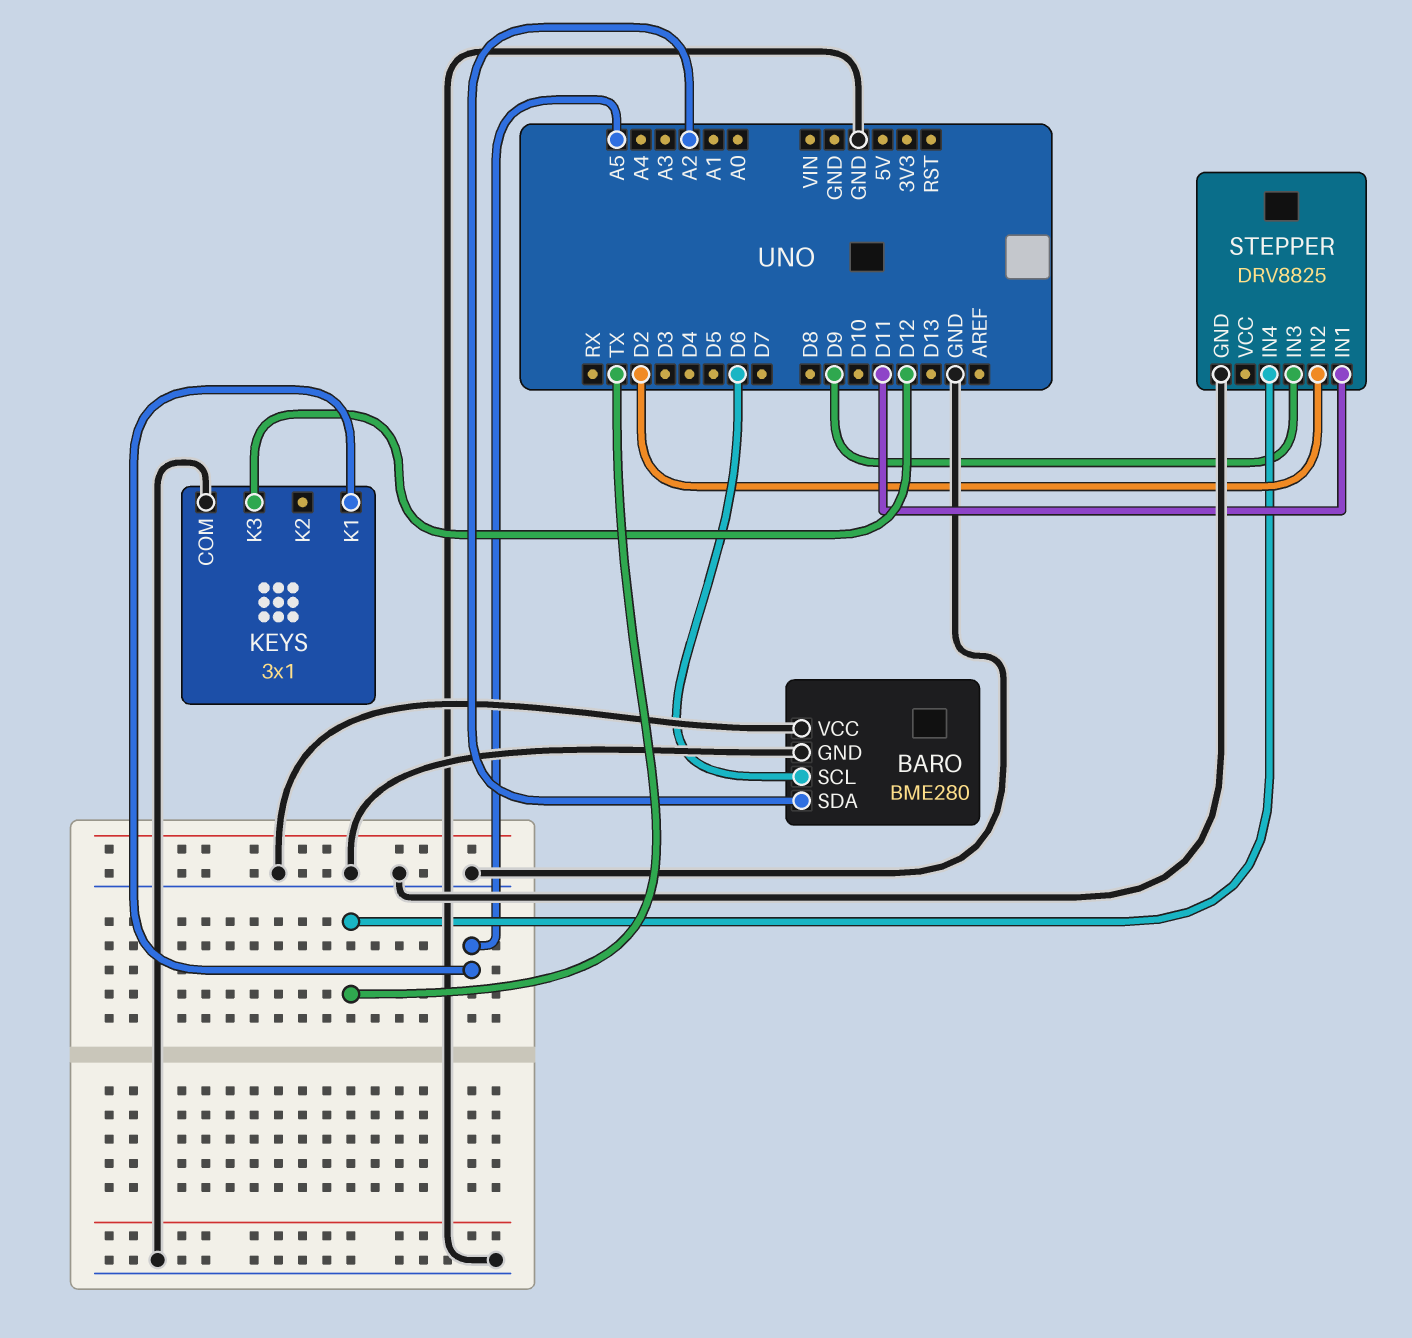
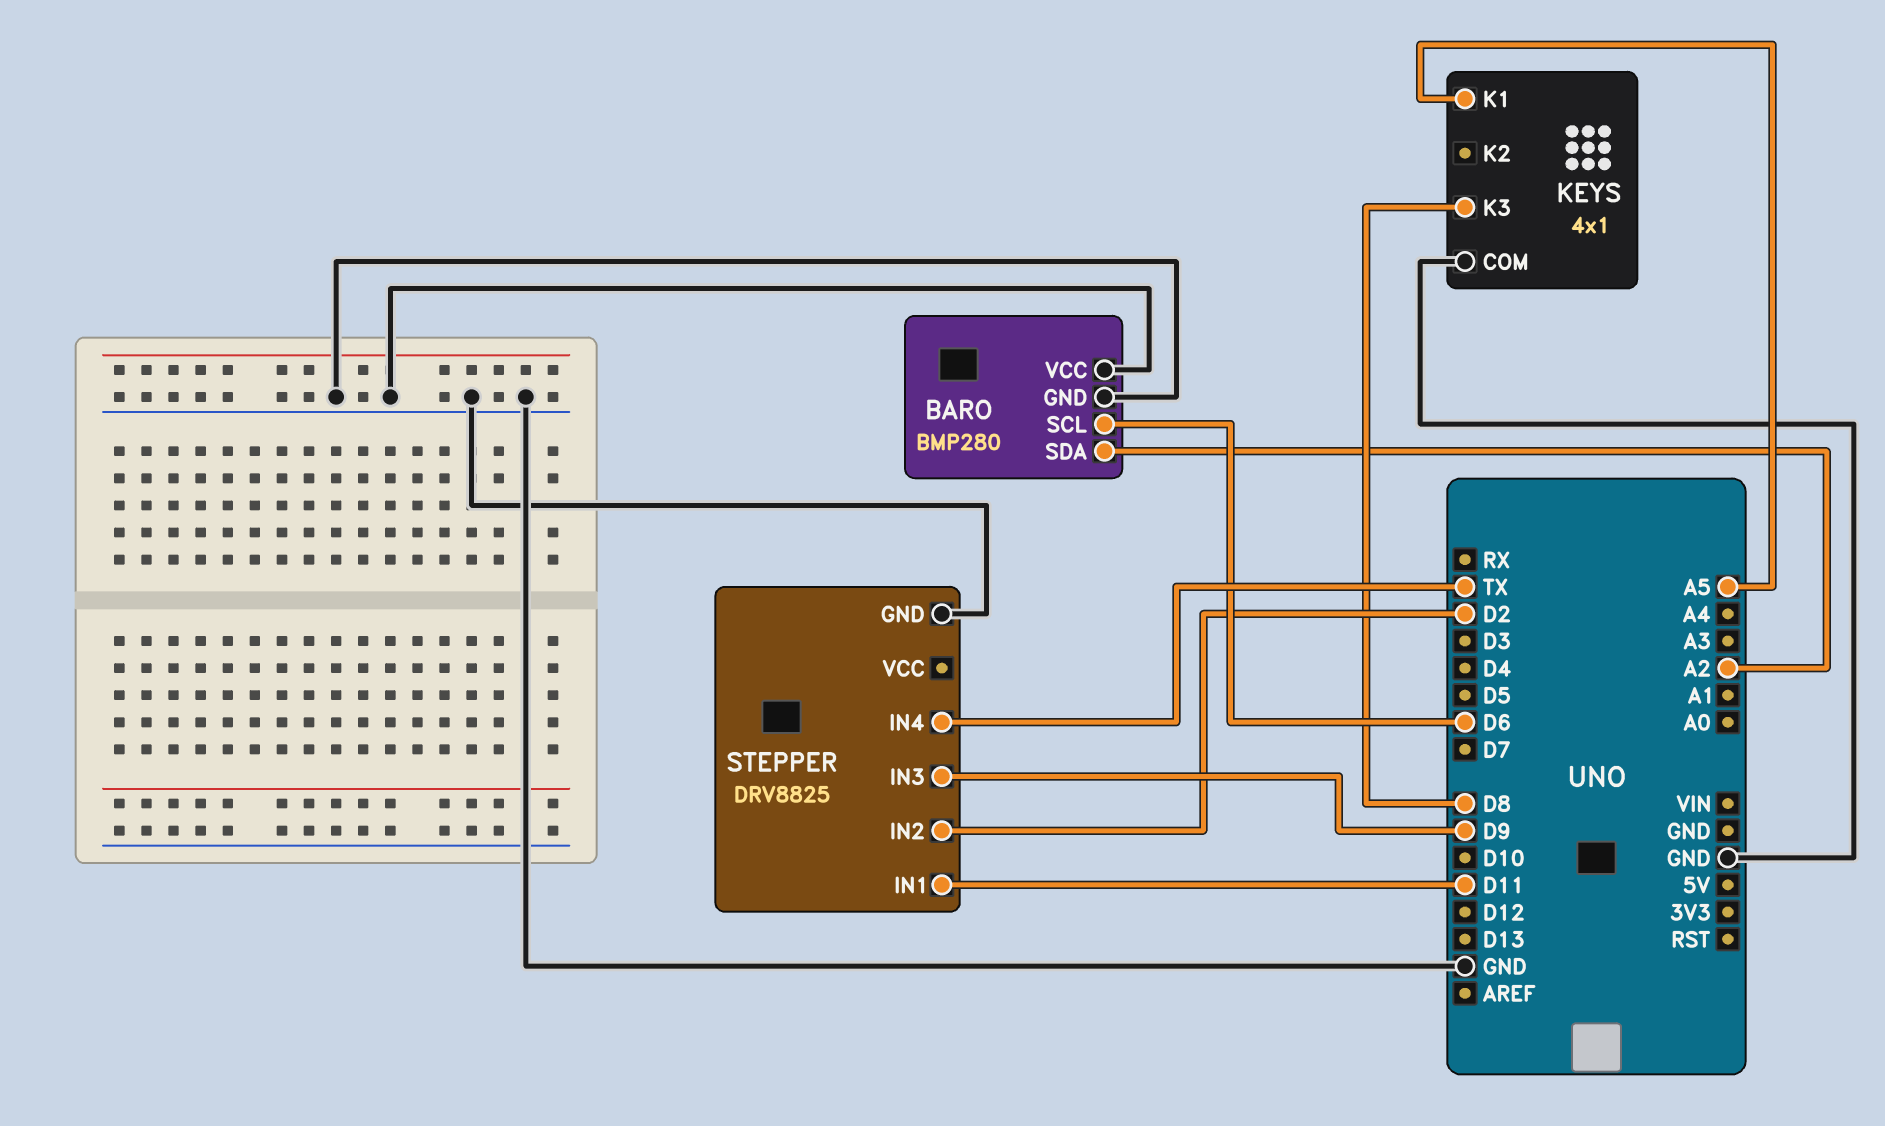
BARO: BME280 -> BMP280
KEYS: 3x1 -> 4x1
KEYS pin K3: D12 -> D8

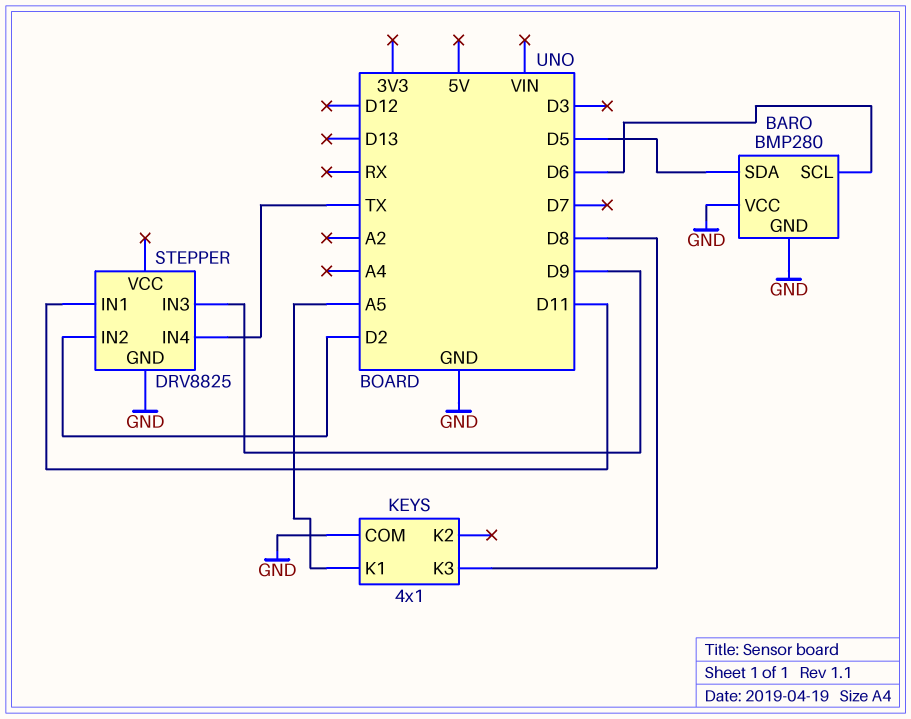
BARO pin SDA: A2 -> D5

